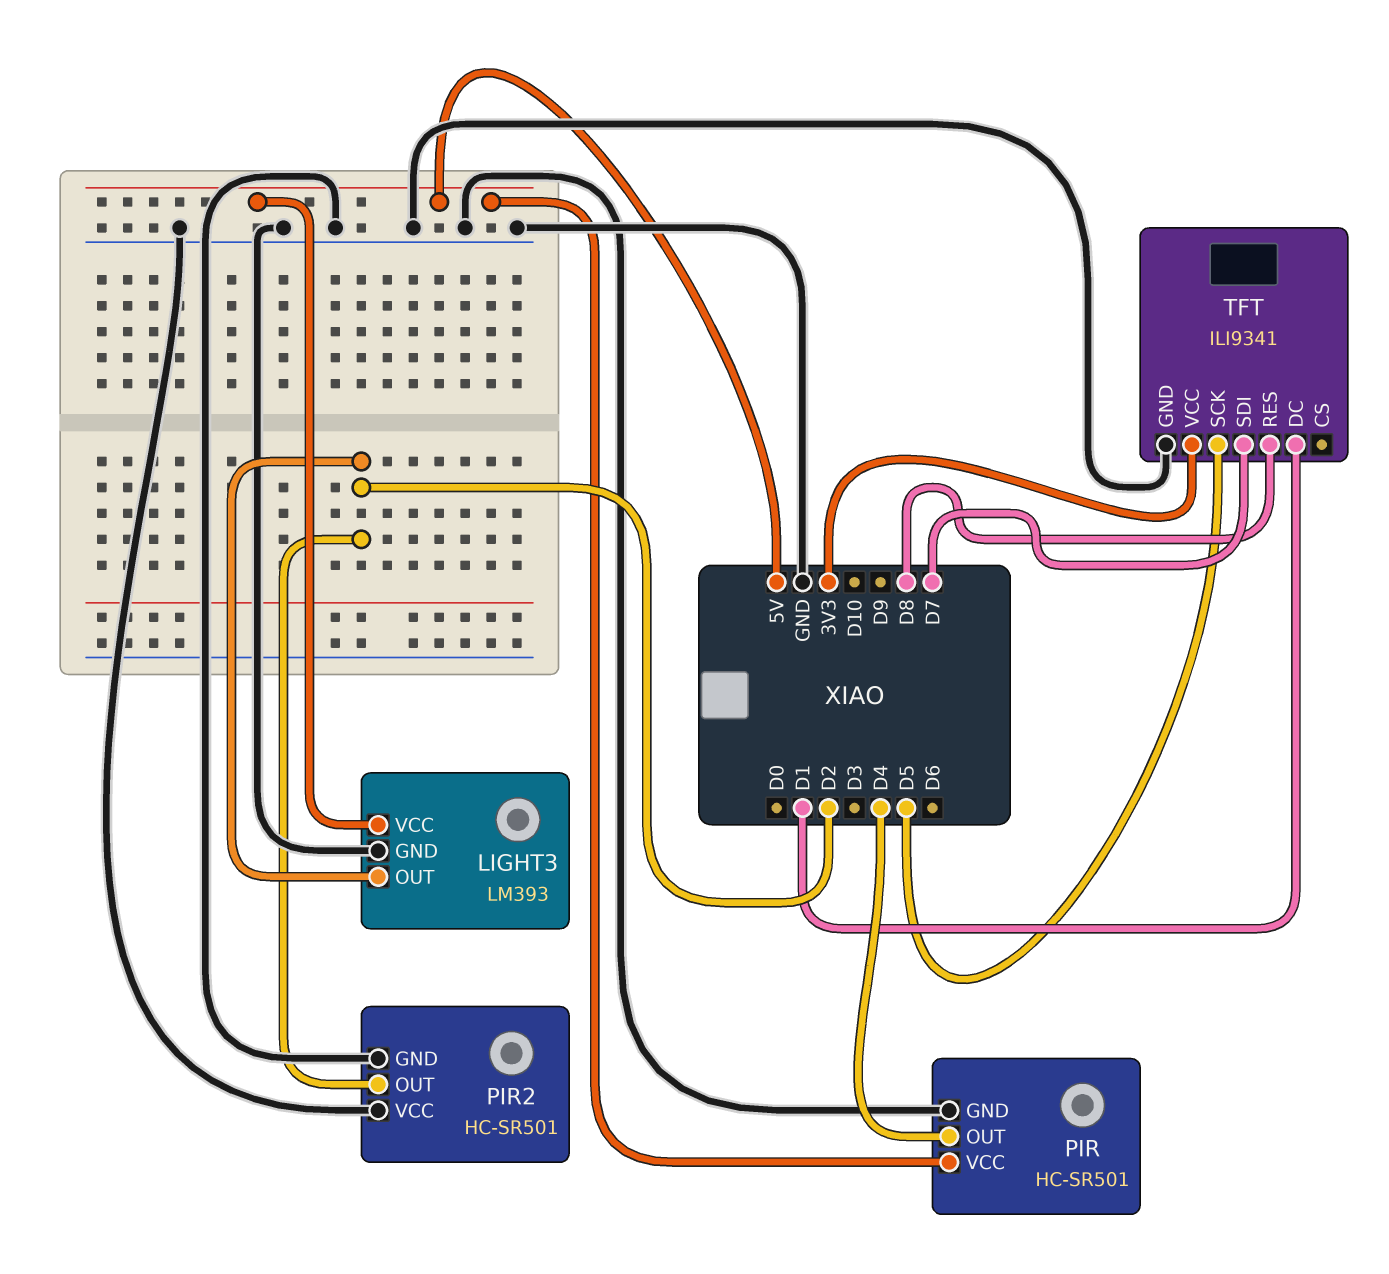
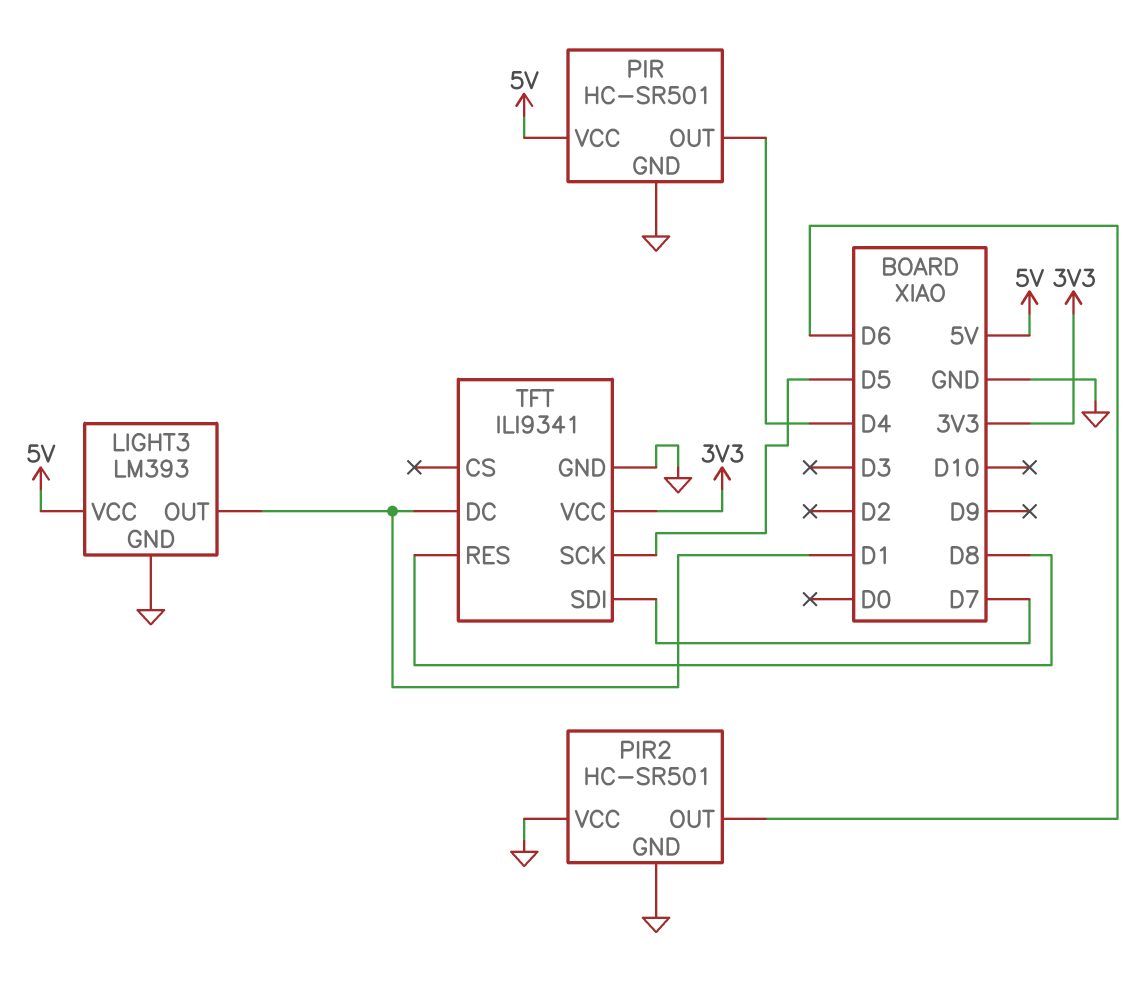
LIGHT3 pin OUT: D2 -> D1
PIR2 pin OUT: D2 -> D6

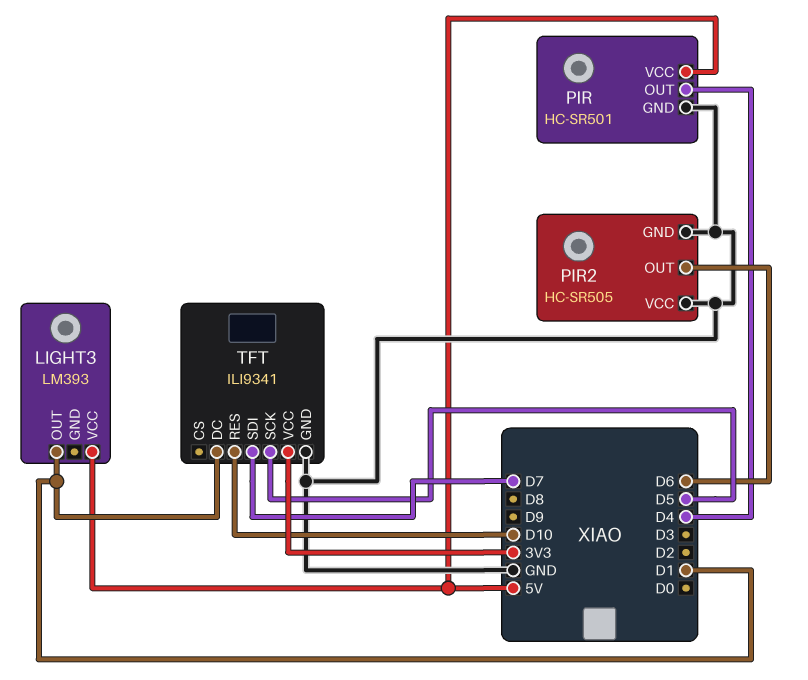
LIGHT3 pin GND: GND -> none
PIR2: HC-SR501 -> HC-SR505
TFT pin RES: D8 -> D10

